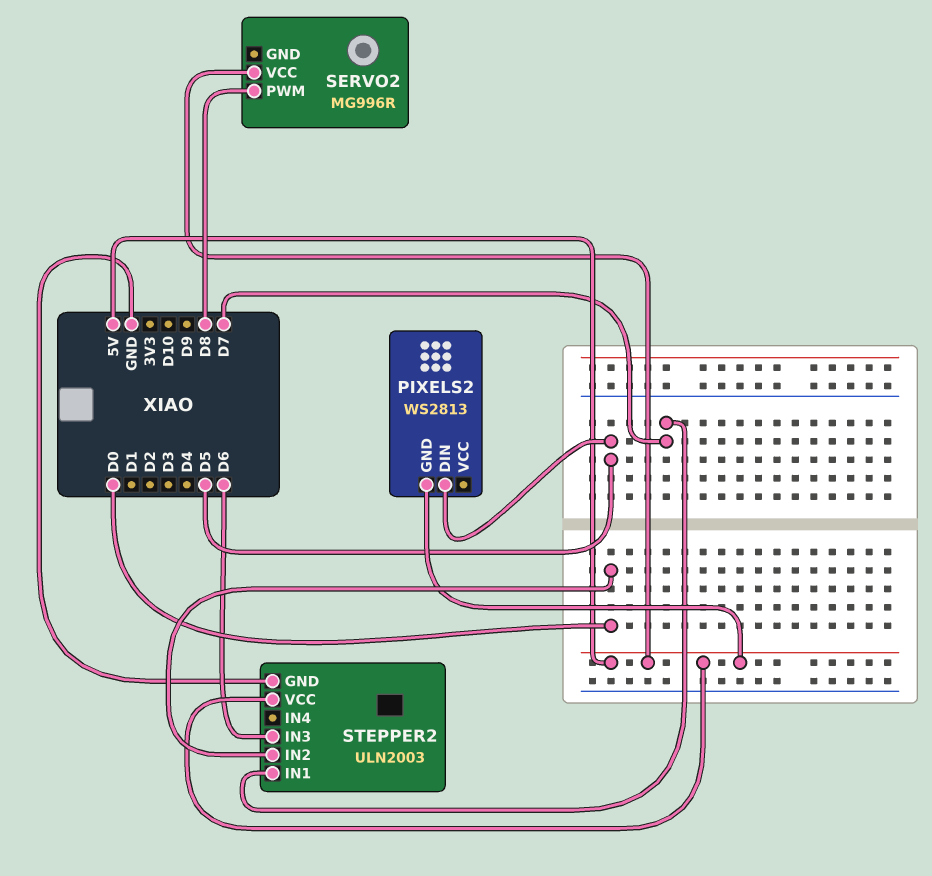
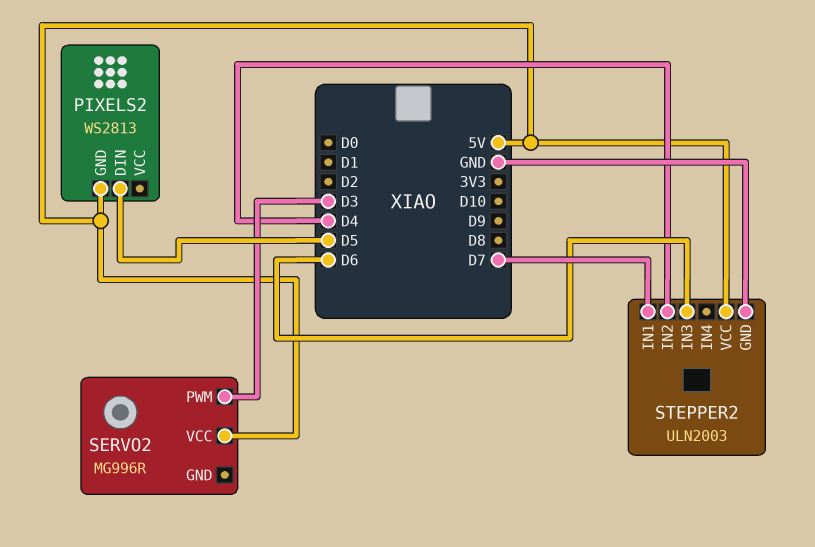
SERVO2 pin PWM: D8 -> D3
STEPPER2 pin IN2: D0 -> D4

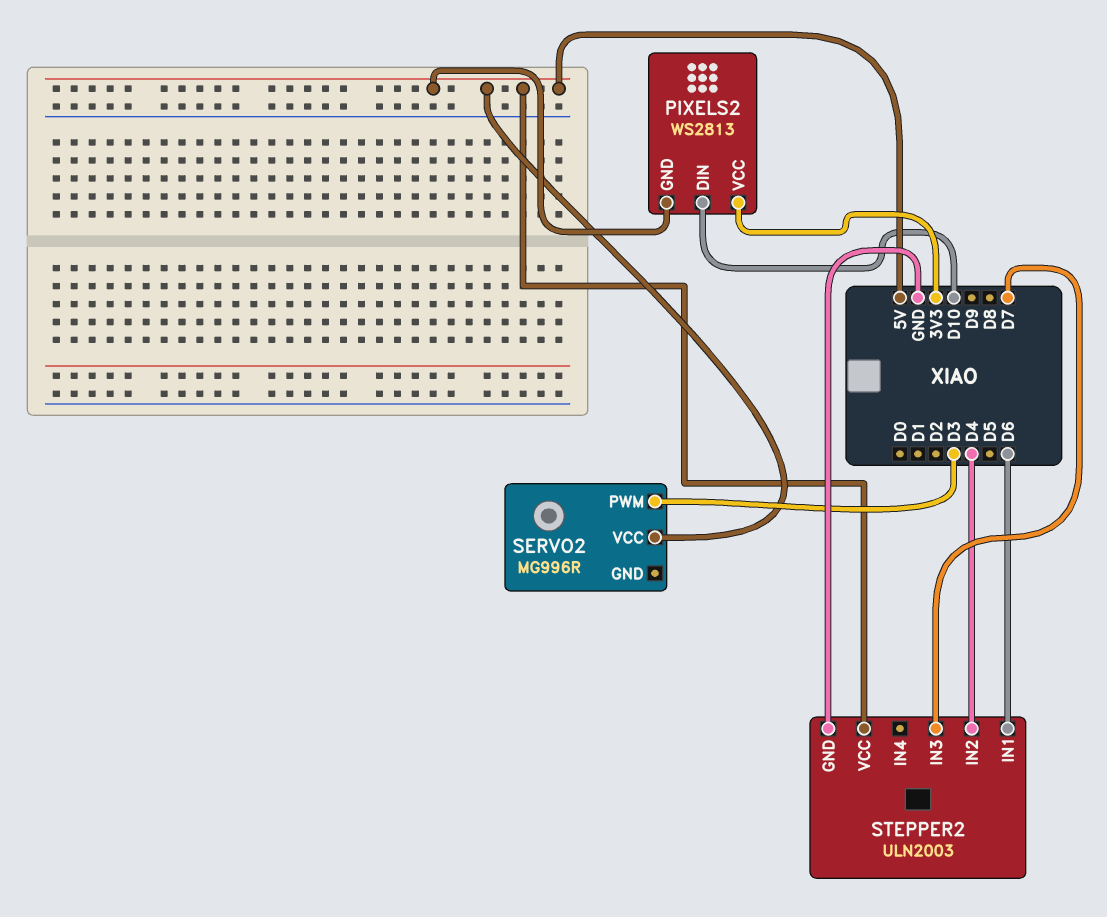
PIXELS2 pin DIN: D5 -> D10
PIXELS2 pin VCC: none -> 3V3
STEPPER2 pin IN1: D7 -> D6
STEPPER2 pin IN3: D6 -> D7

